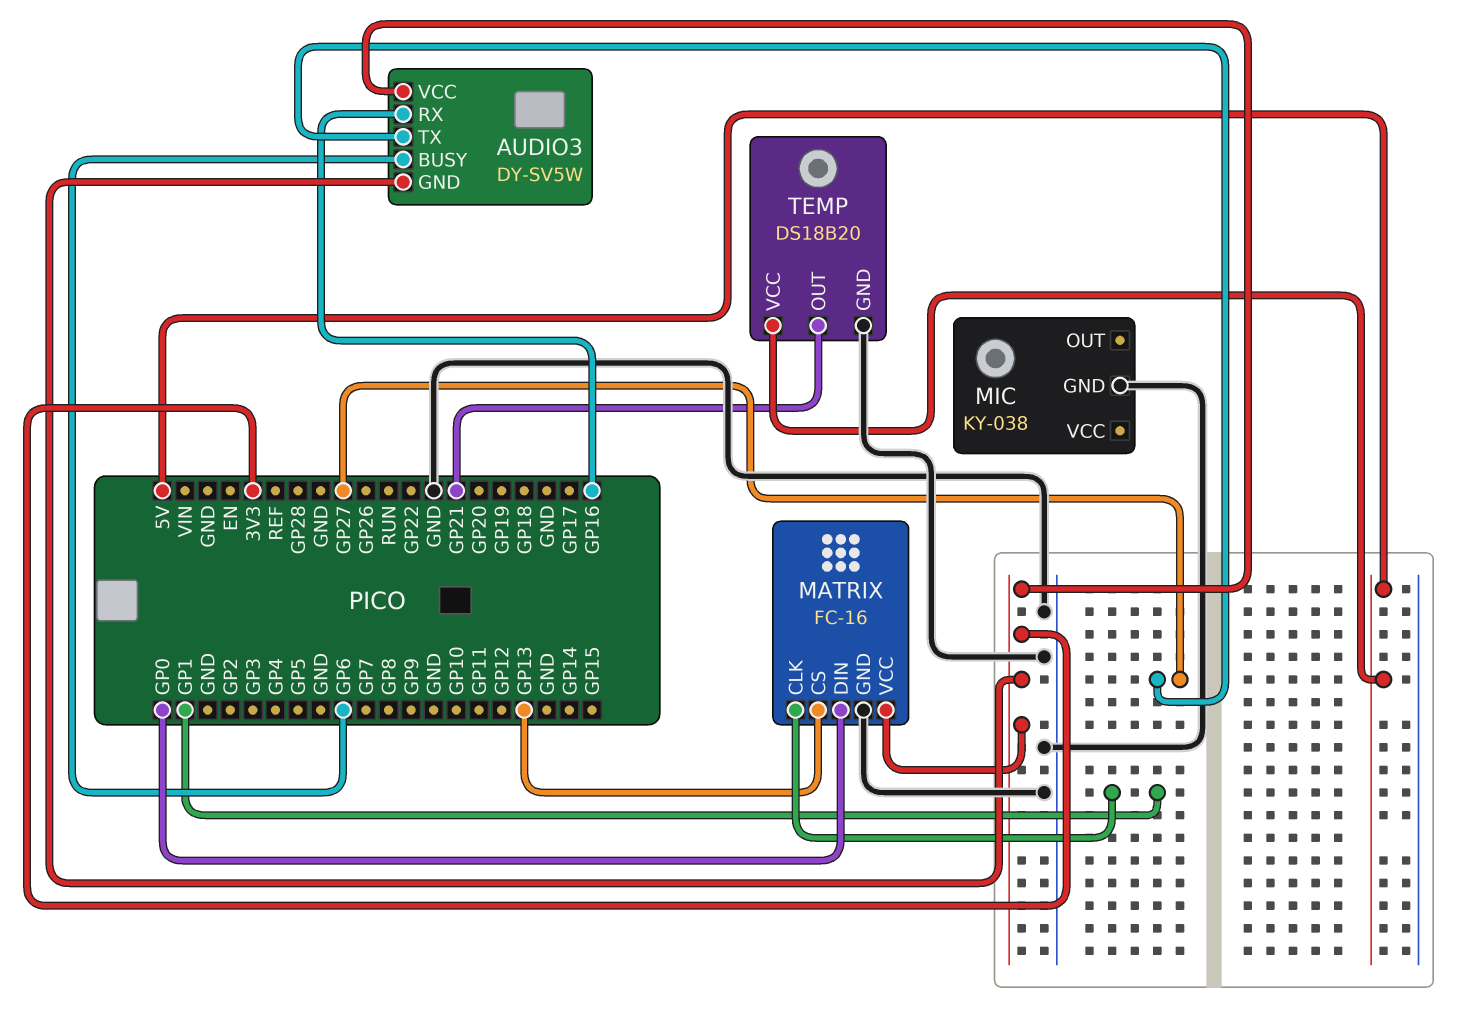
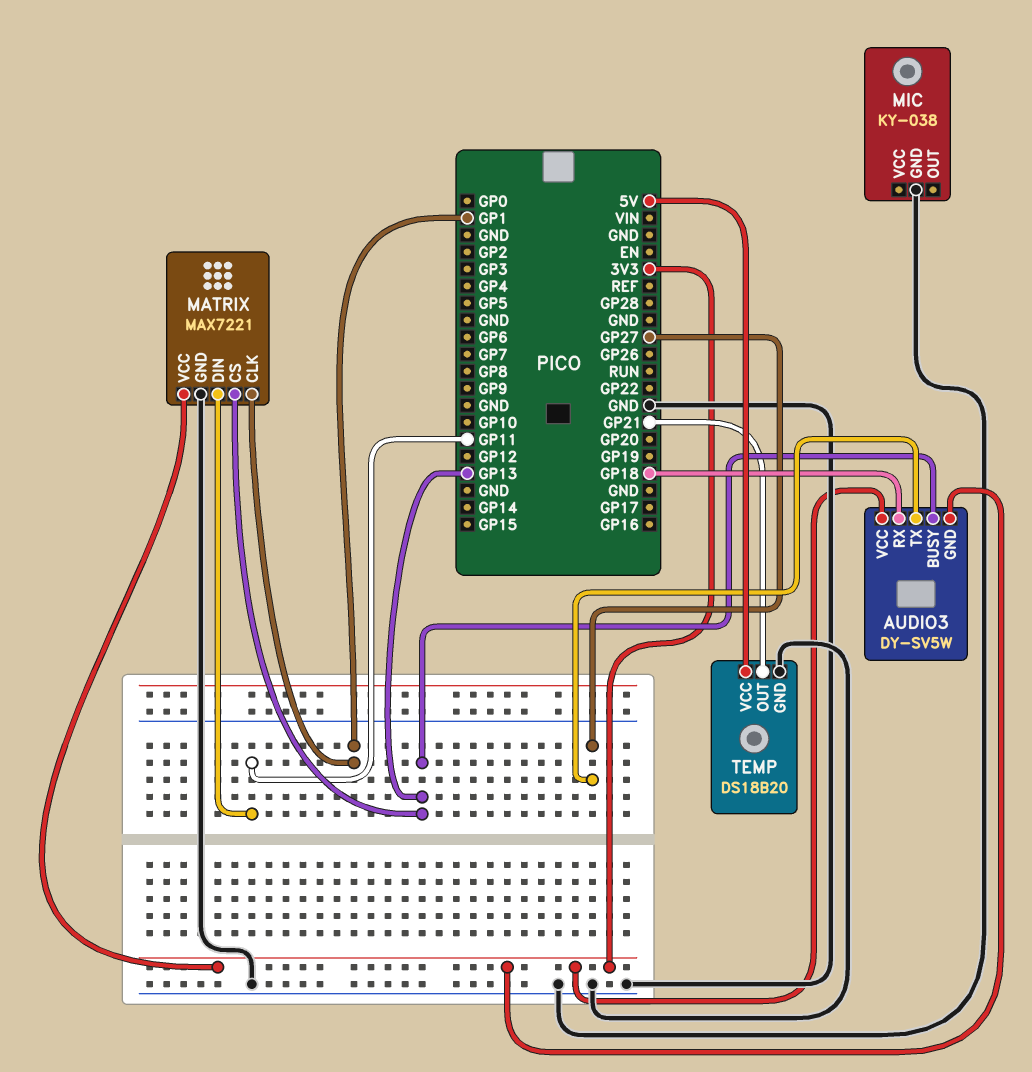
AUDIO3 pin BUSY: GP6 -> GP13
AUDIO3 pin RX: GP16 -> GP18
MATRIX: FC-16 -> MAX7221
MATRIX pin DIN: GP0 -> GP11

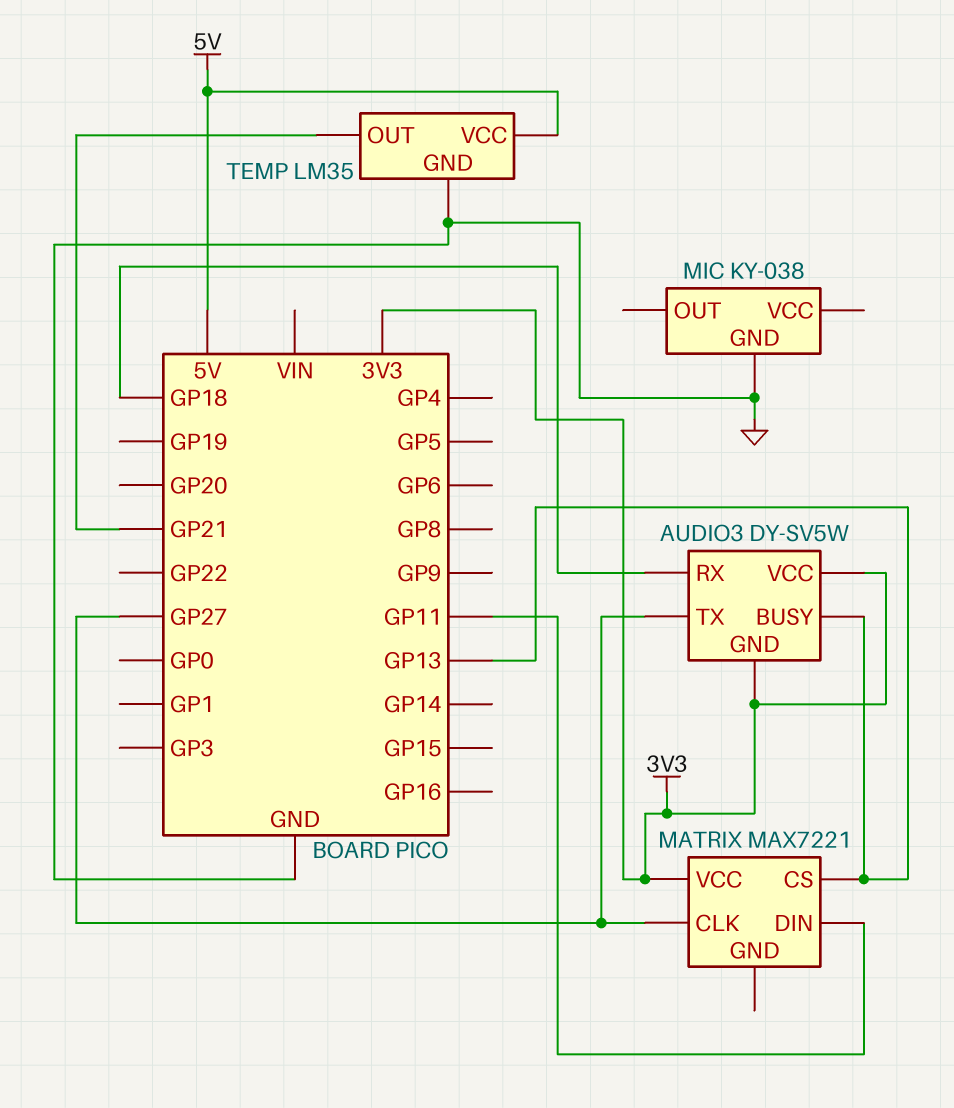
MATRIX pin CLK: GP1 -> GP27
MATRIX pin GND: GND -> none
TEMP: DS18B20 -> LM35

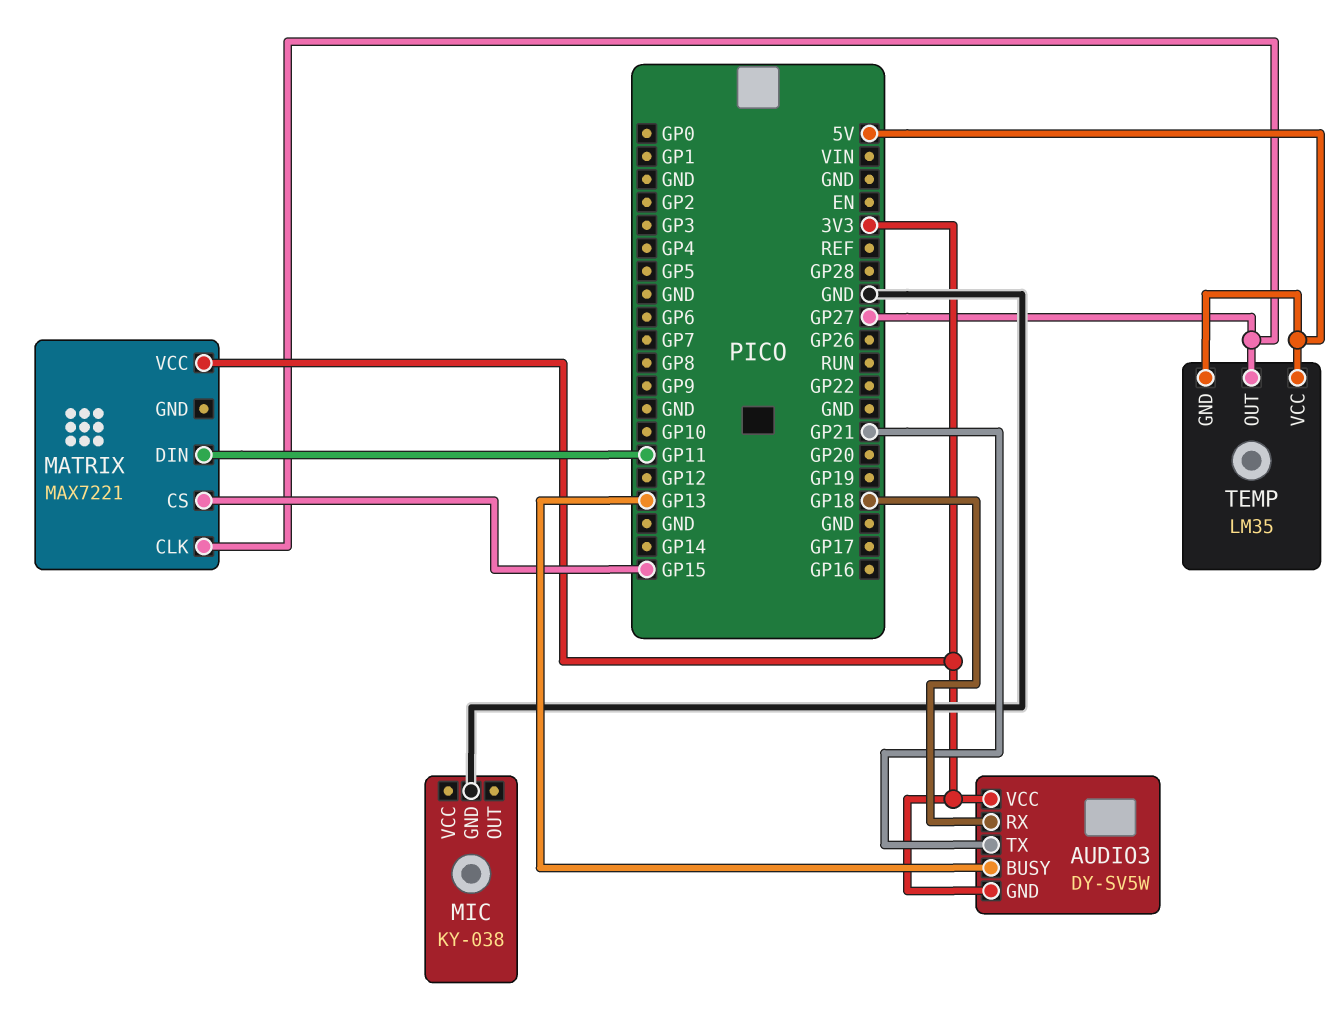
AUDIO3 pin TX: GP27 -> GP21
MATRIX pin CS: GP13 -> GP15
TEMP pin GND: GND -> 5V
TEMP pin OUT: GP21 -> GP27

